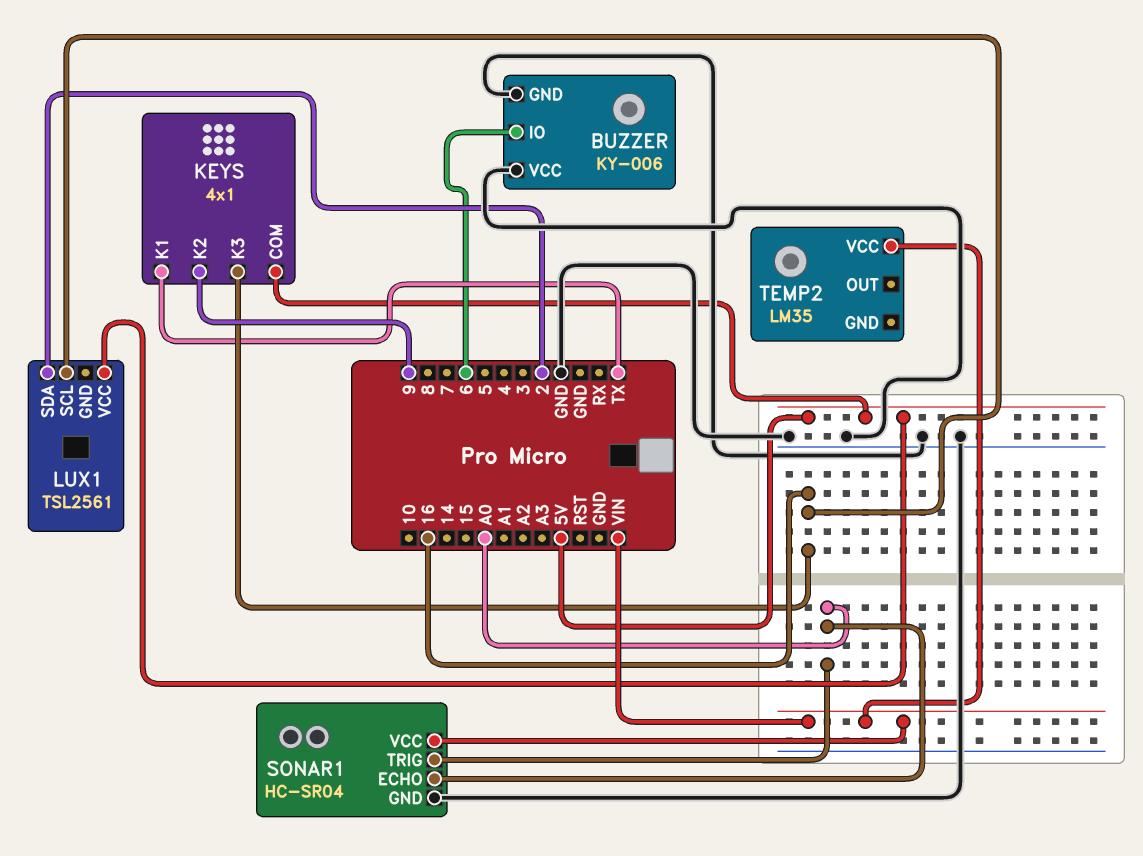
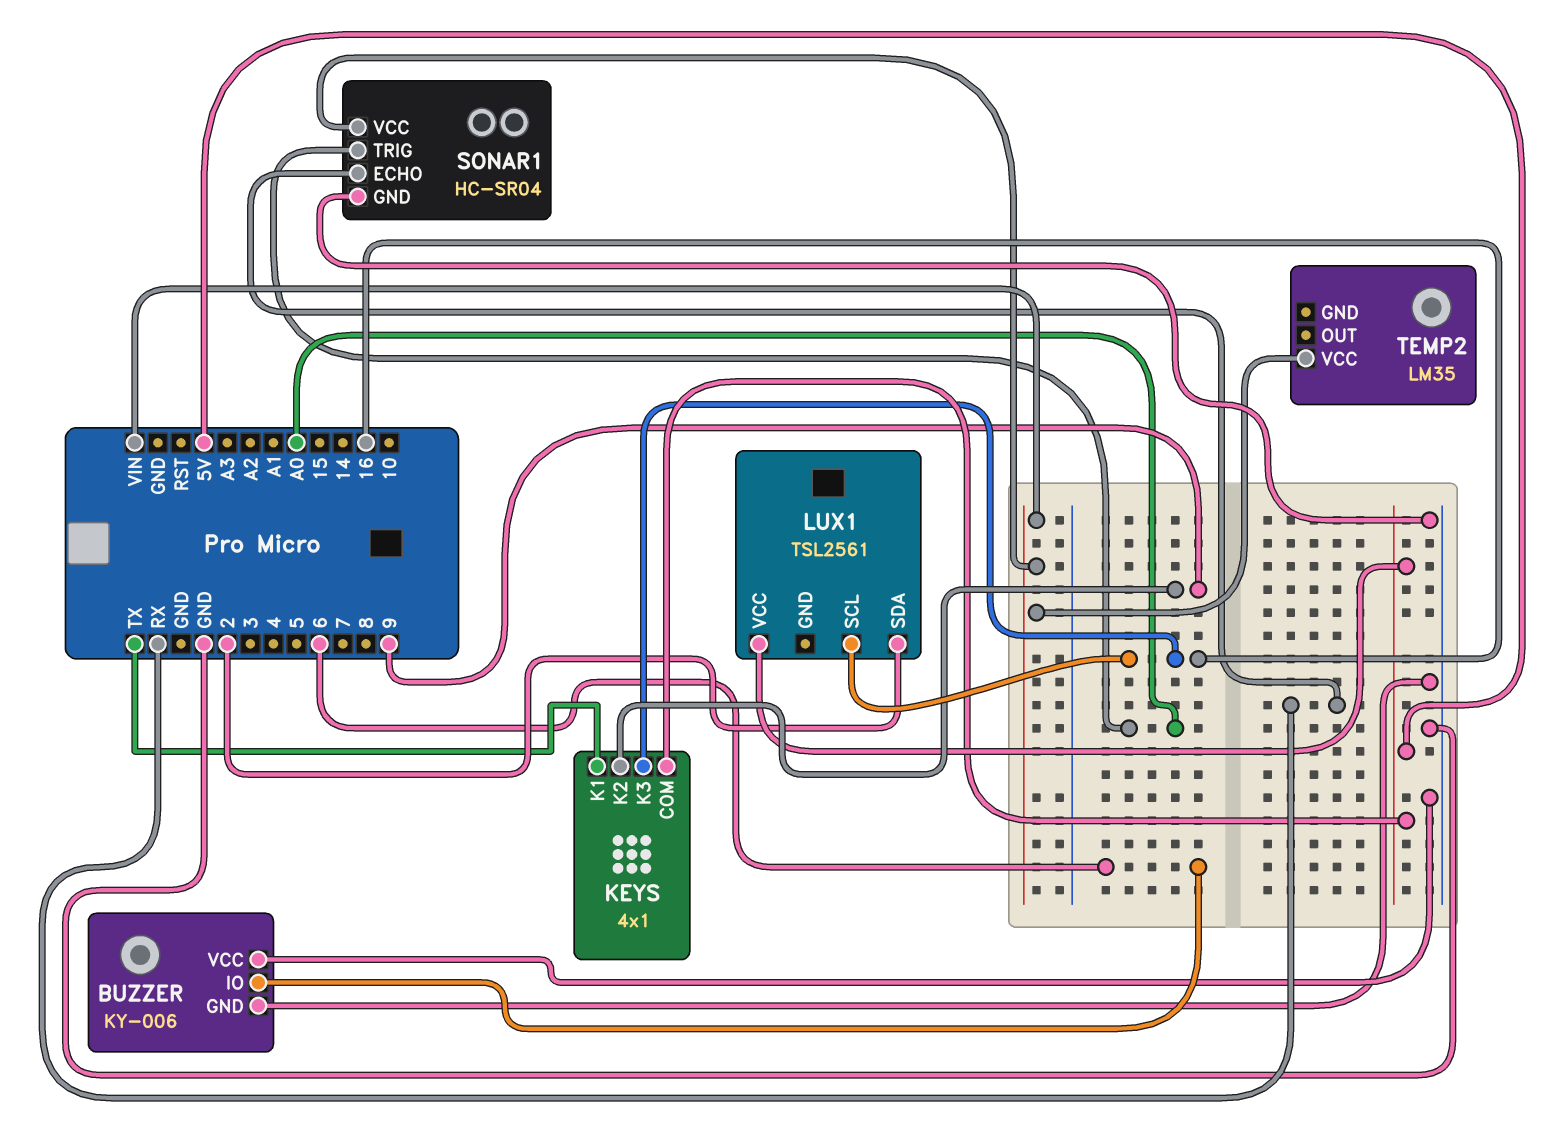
SONAR1 pin ECHO: A0 -> RX

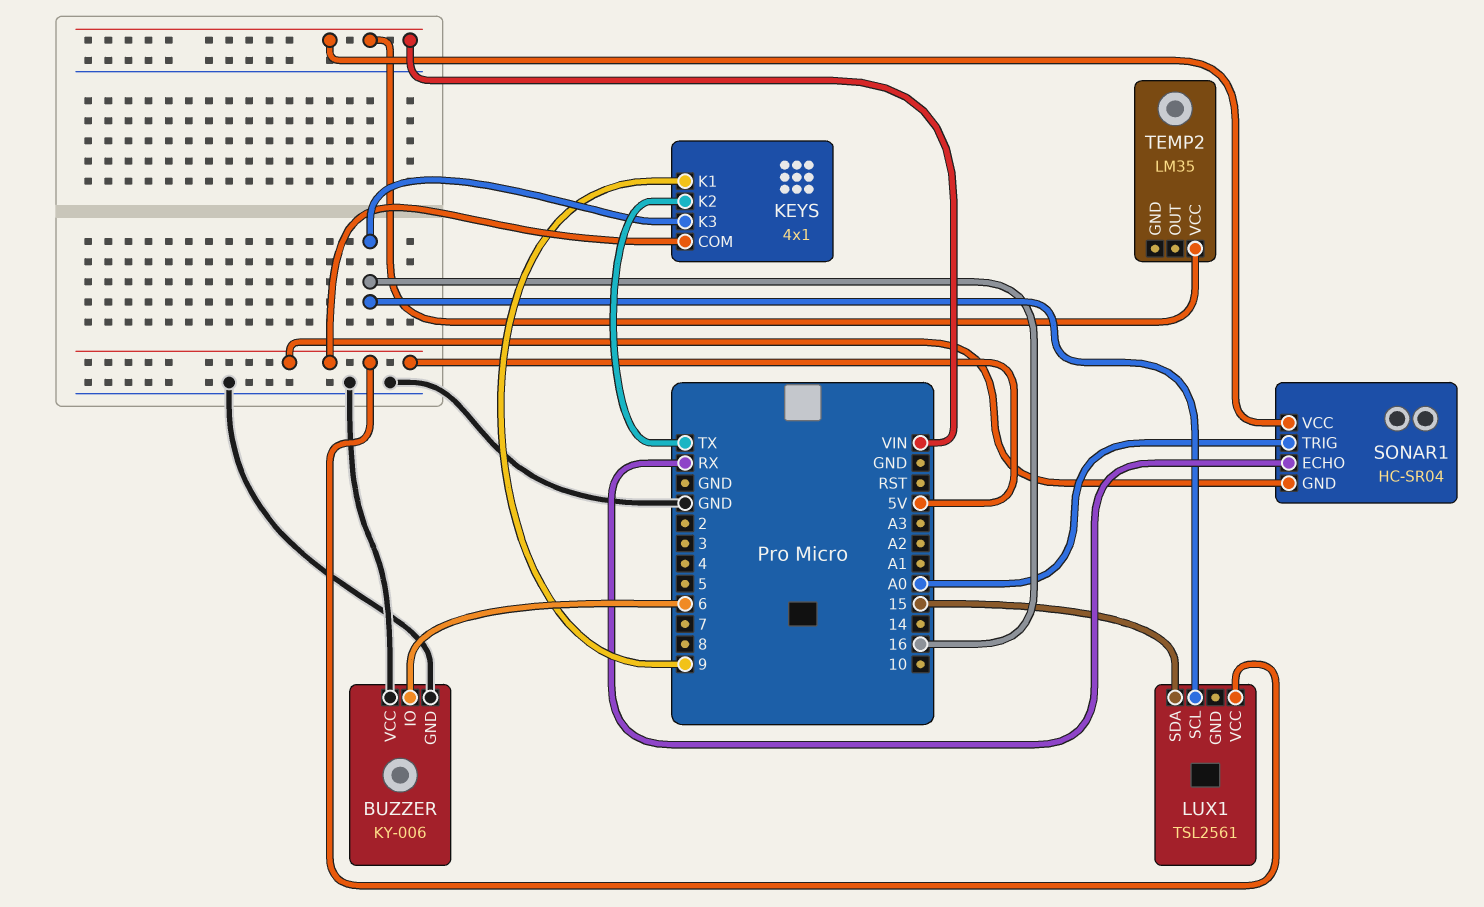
KEYS pin K1: TX -> 9
KEYS pin K2: 9 -> TX
LUX1 pin SDA: 2 -> 15
SONAR1 pin GND: GND -> 5V

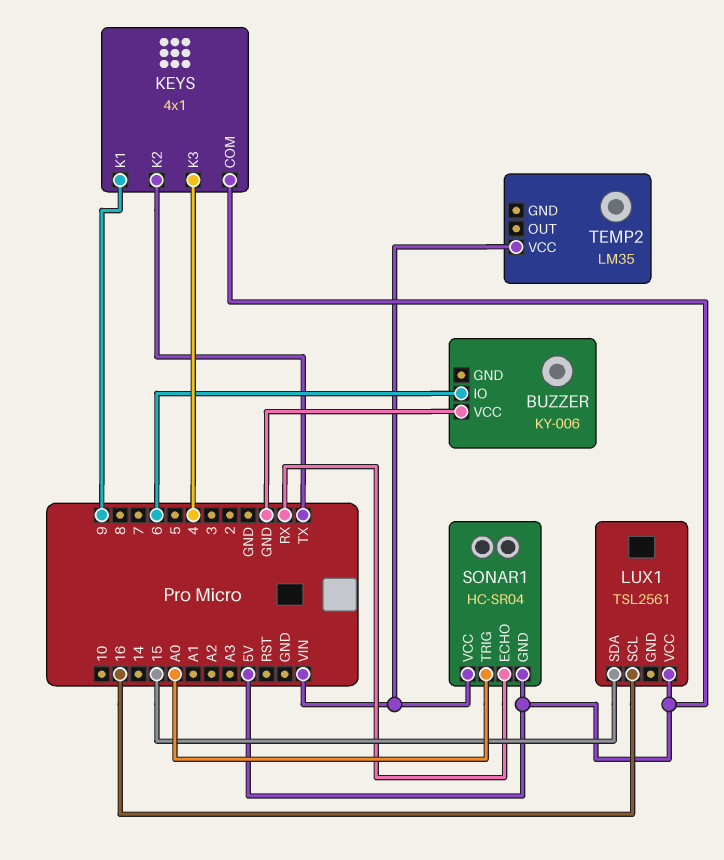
BUZZER pin GND: GND -> none
KEYS pin K3: 16 -> 4

